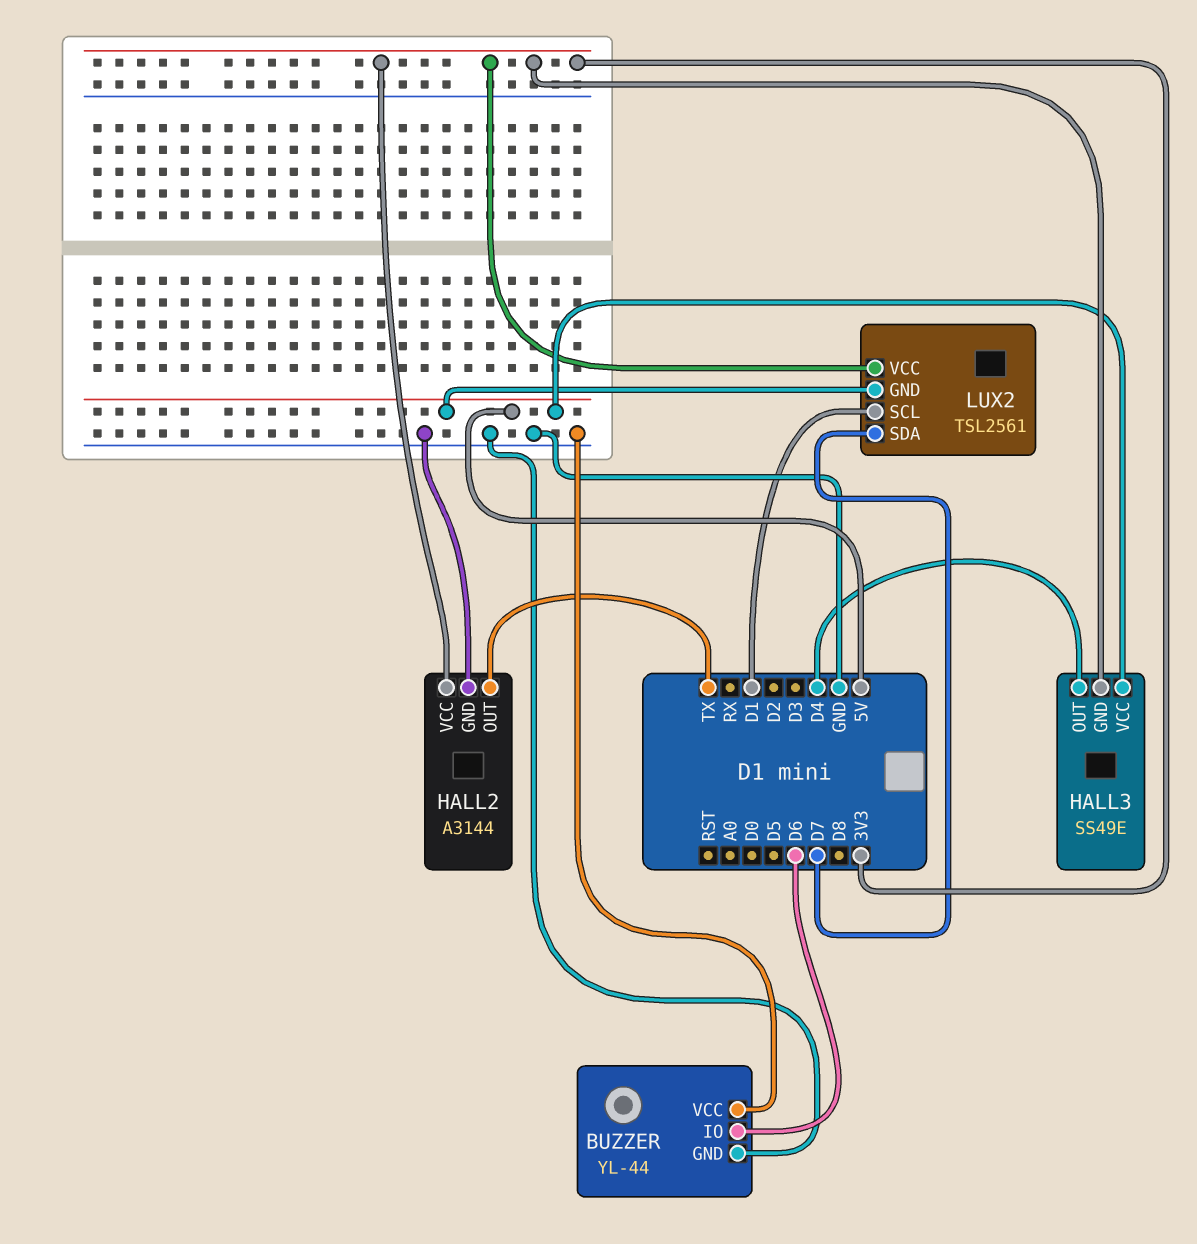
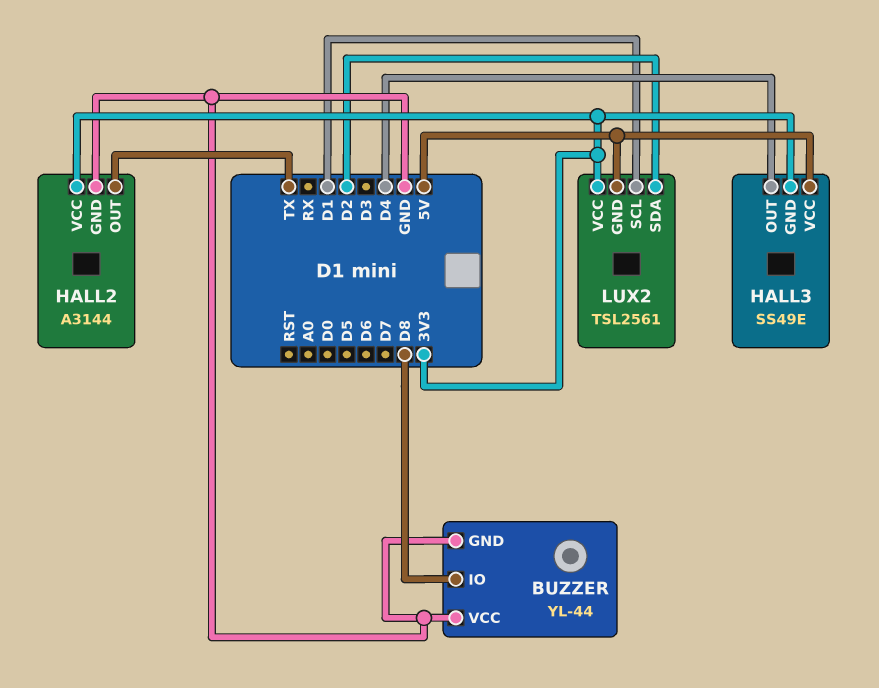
BUZZER pin IO: D6 -> D8
LUX2 pin SDA: D7 -> D2

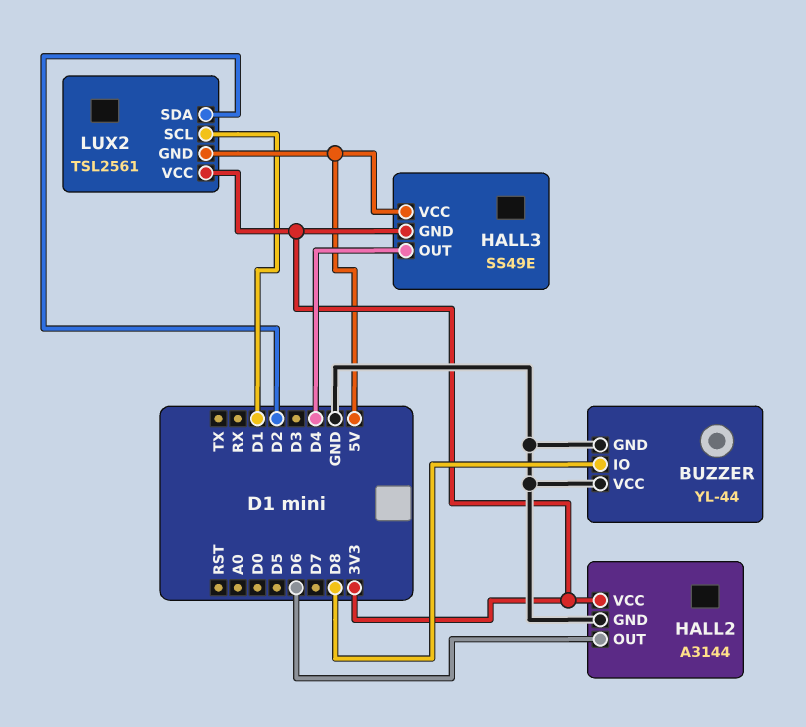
HALL2 pin OUT: TX -> D6

